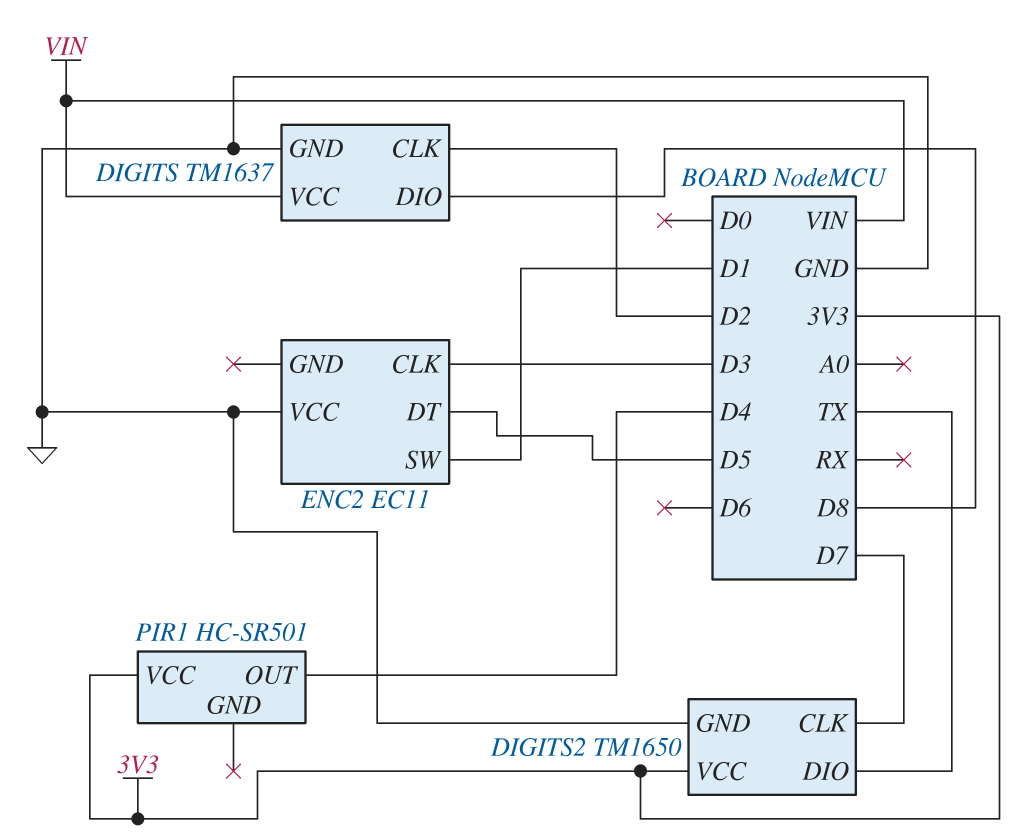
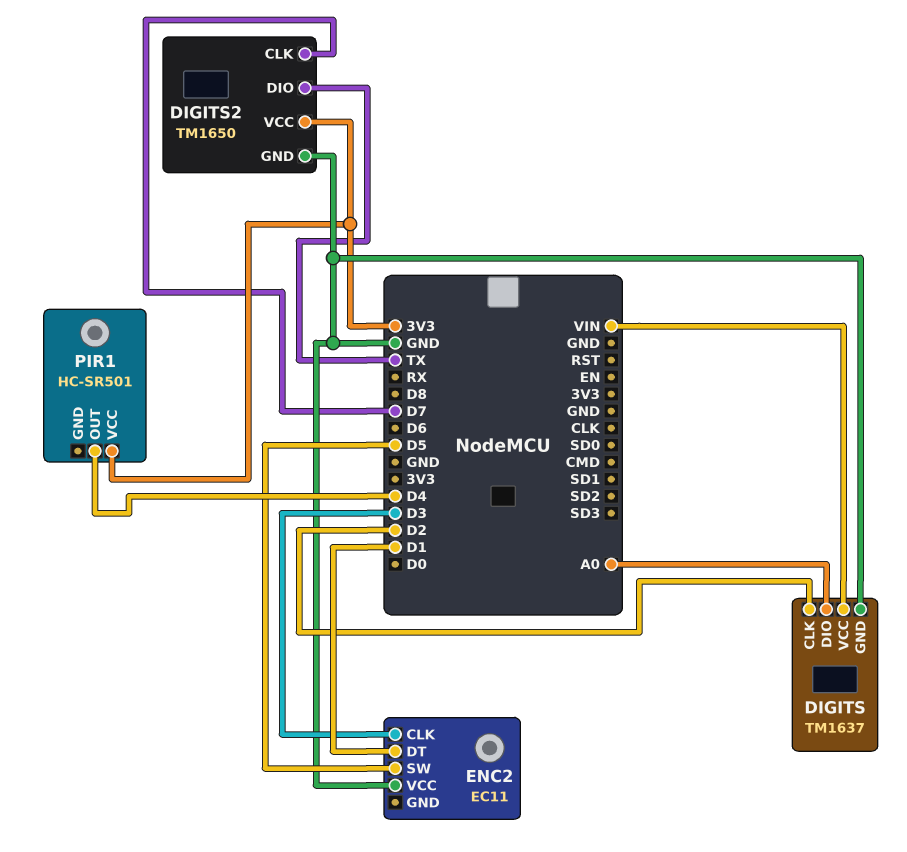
DIGITS pin DIO: D8 -> A0
ENC2 pin DT: D5 -> D1
ENC2 pin SW: D1 -> D5

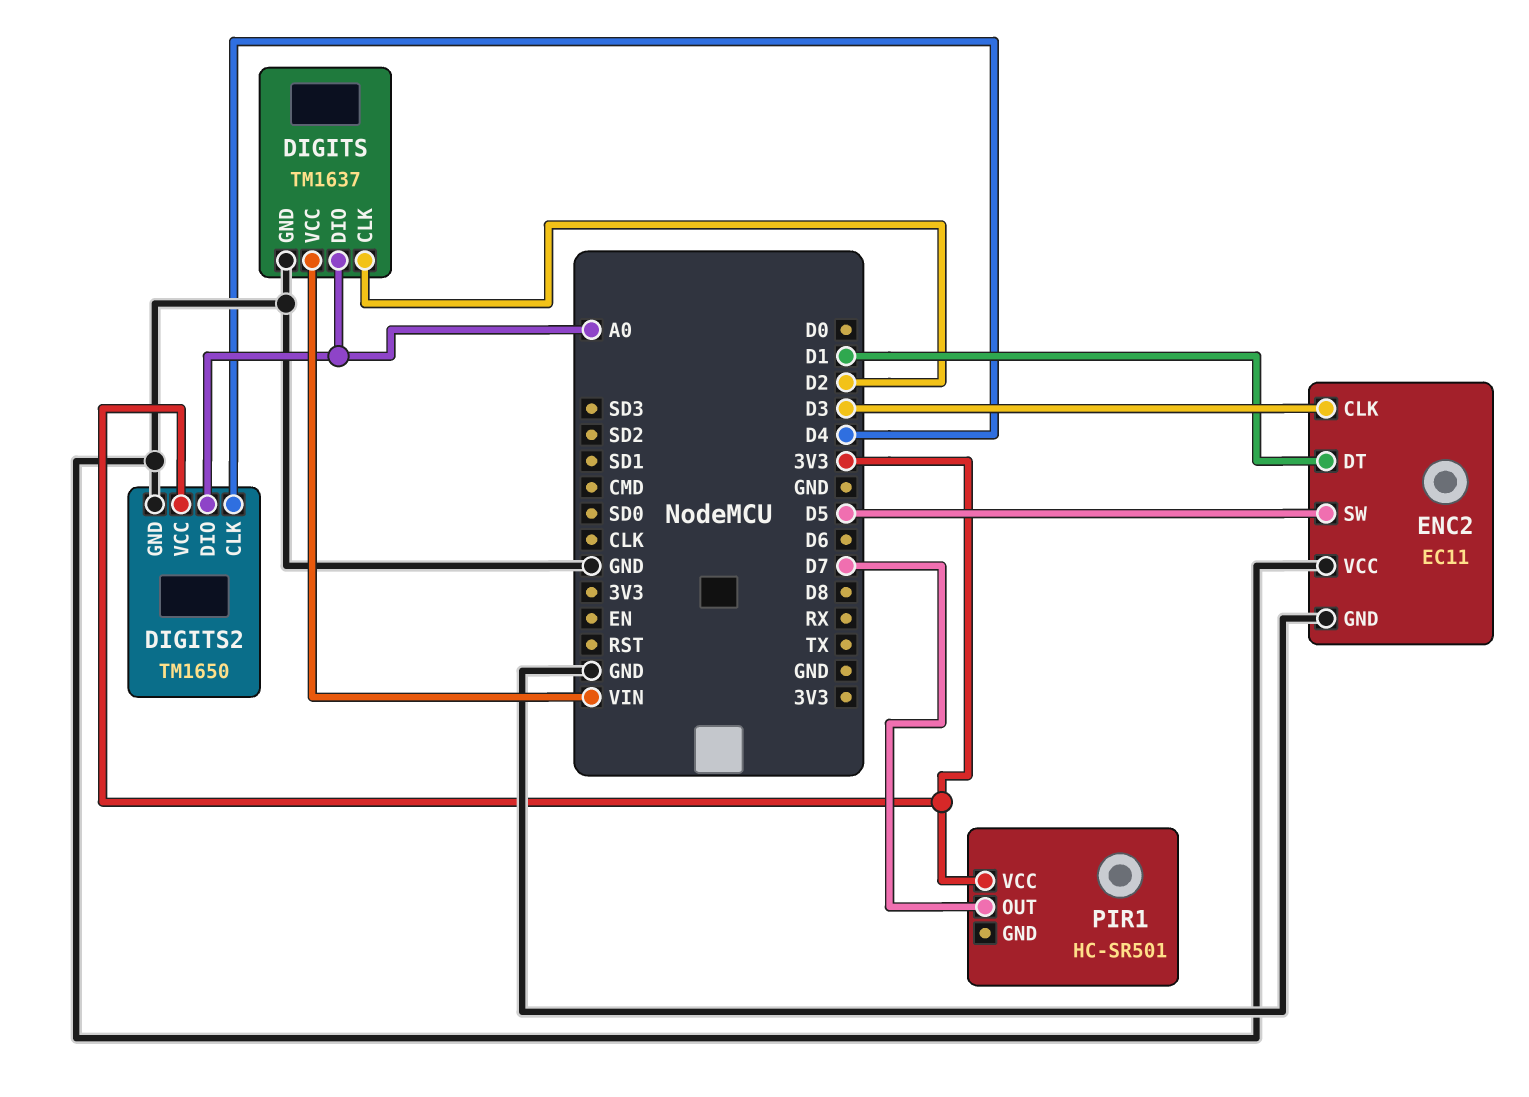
DIGITS2 pin CLK: D7 -> D4
DIGITS2 pin DIO: TX -> A0
ENC2 pin GND: none -> GND
PIR1 pin OUT: D4 -> D7

